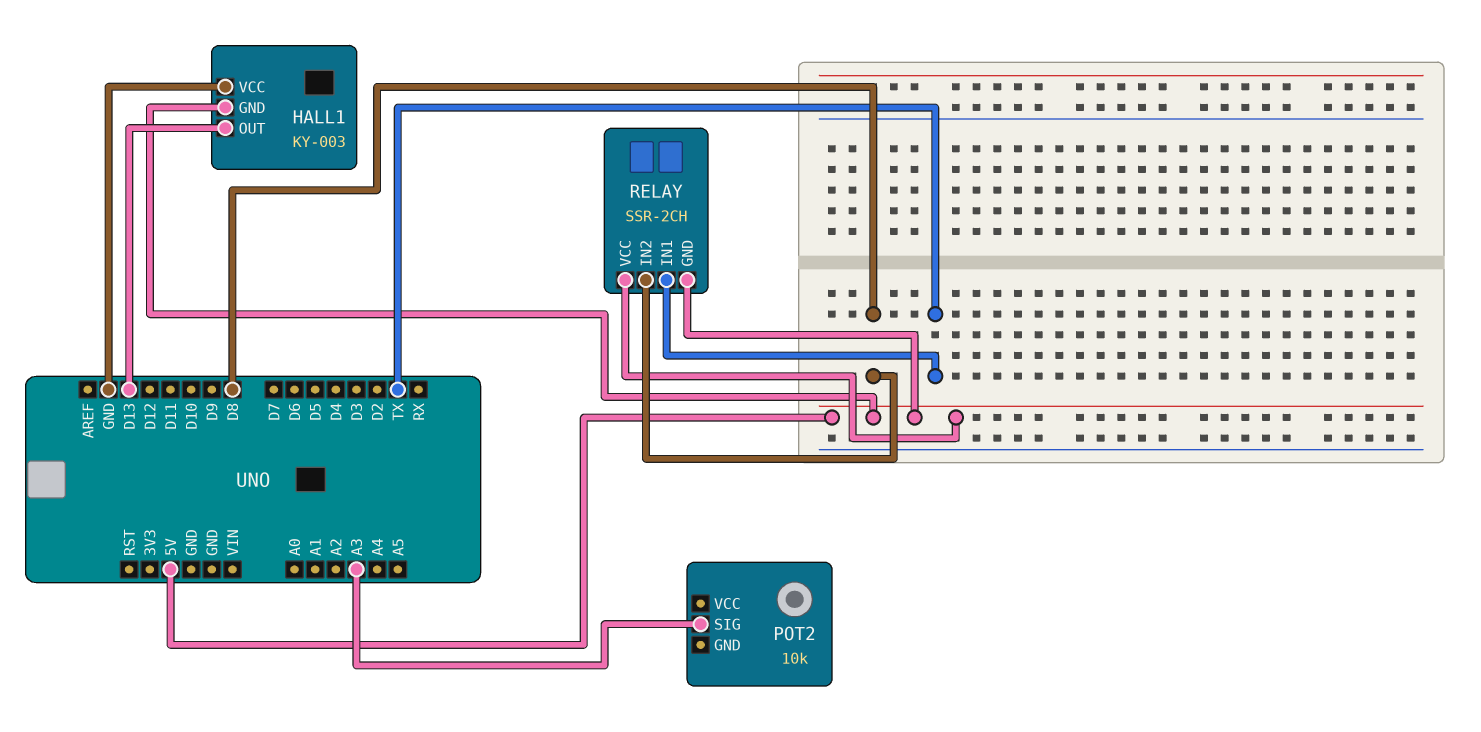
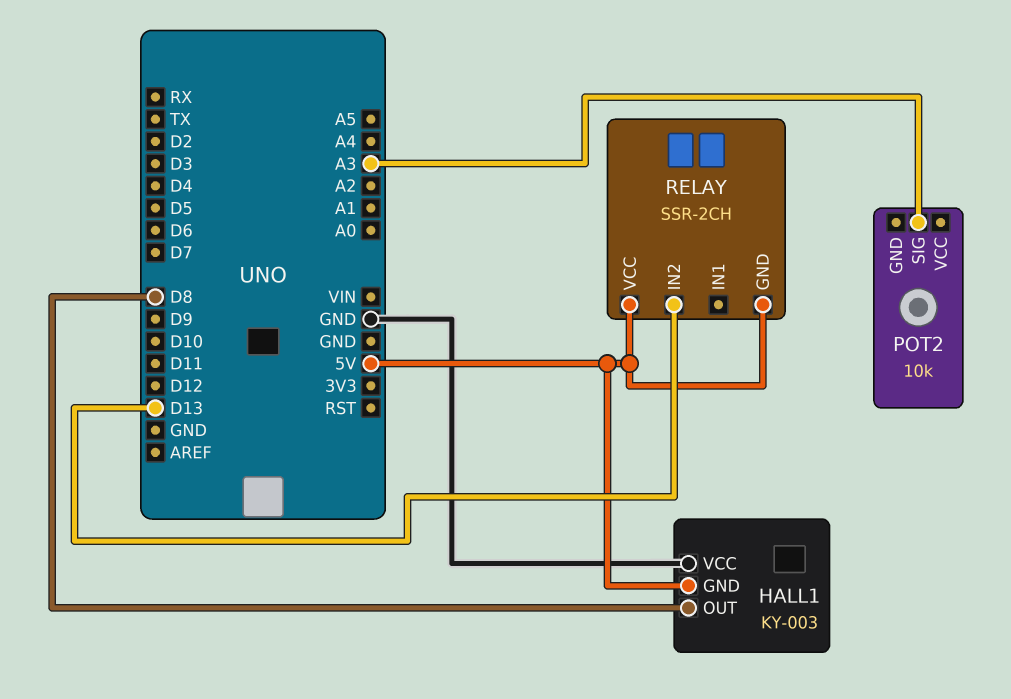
HALL1 pin OUT: D13 -> D8
RELAY pin IN1: TX -> none
RELAY pin IN2: D8 -> D13

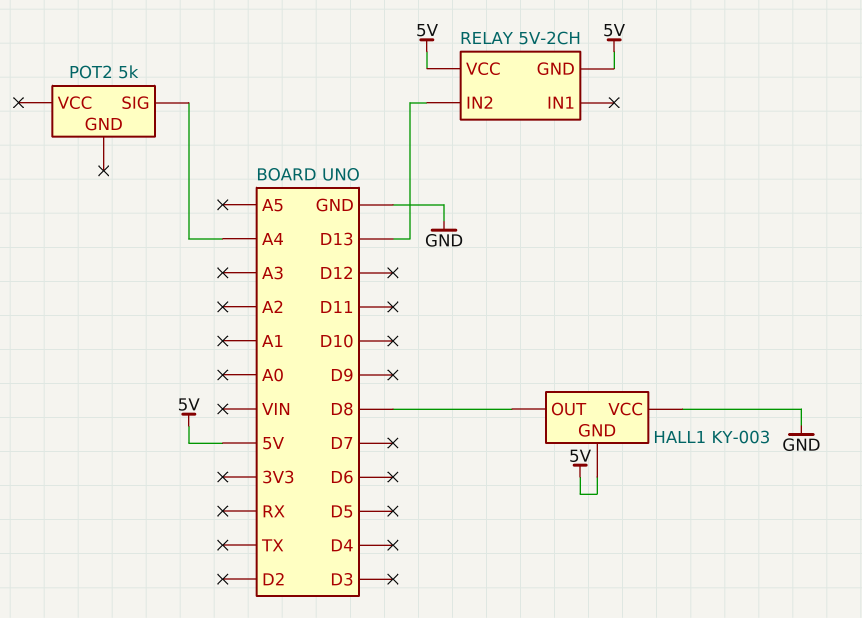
POT2: 10k -> 5k
POT2 pin SIG: A3 -> A4
RELAY: SSR-2CH -> 5V-2CH

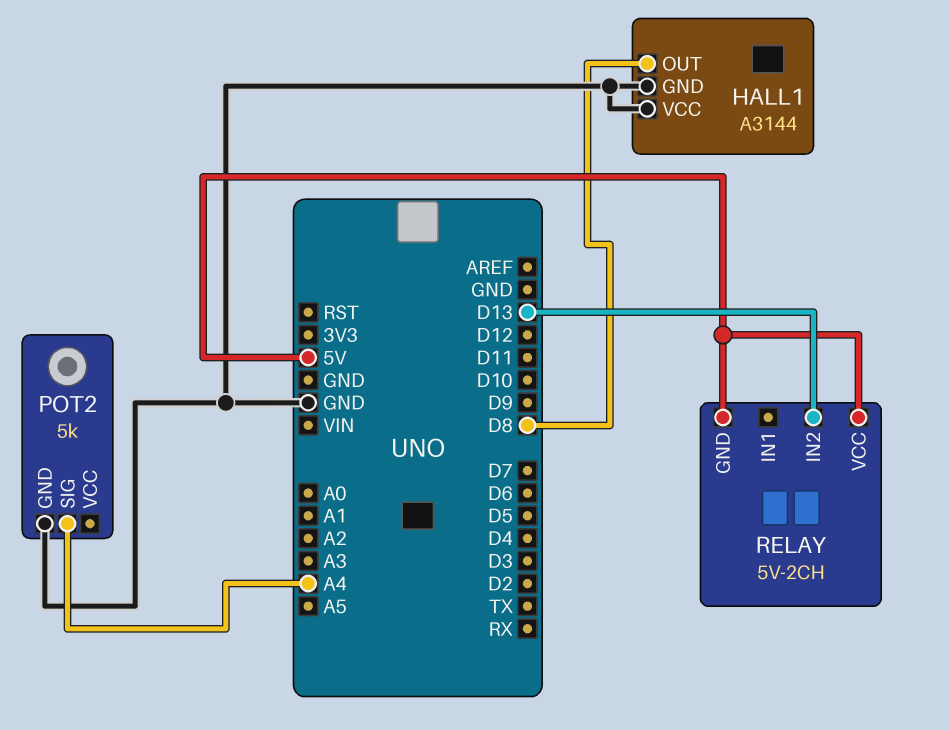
HALL1: KY-003 -> A3144
HALL1 pin GND: 5V -> GND
POT2 pin GND: none -> GND

